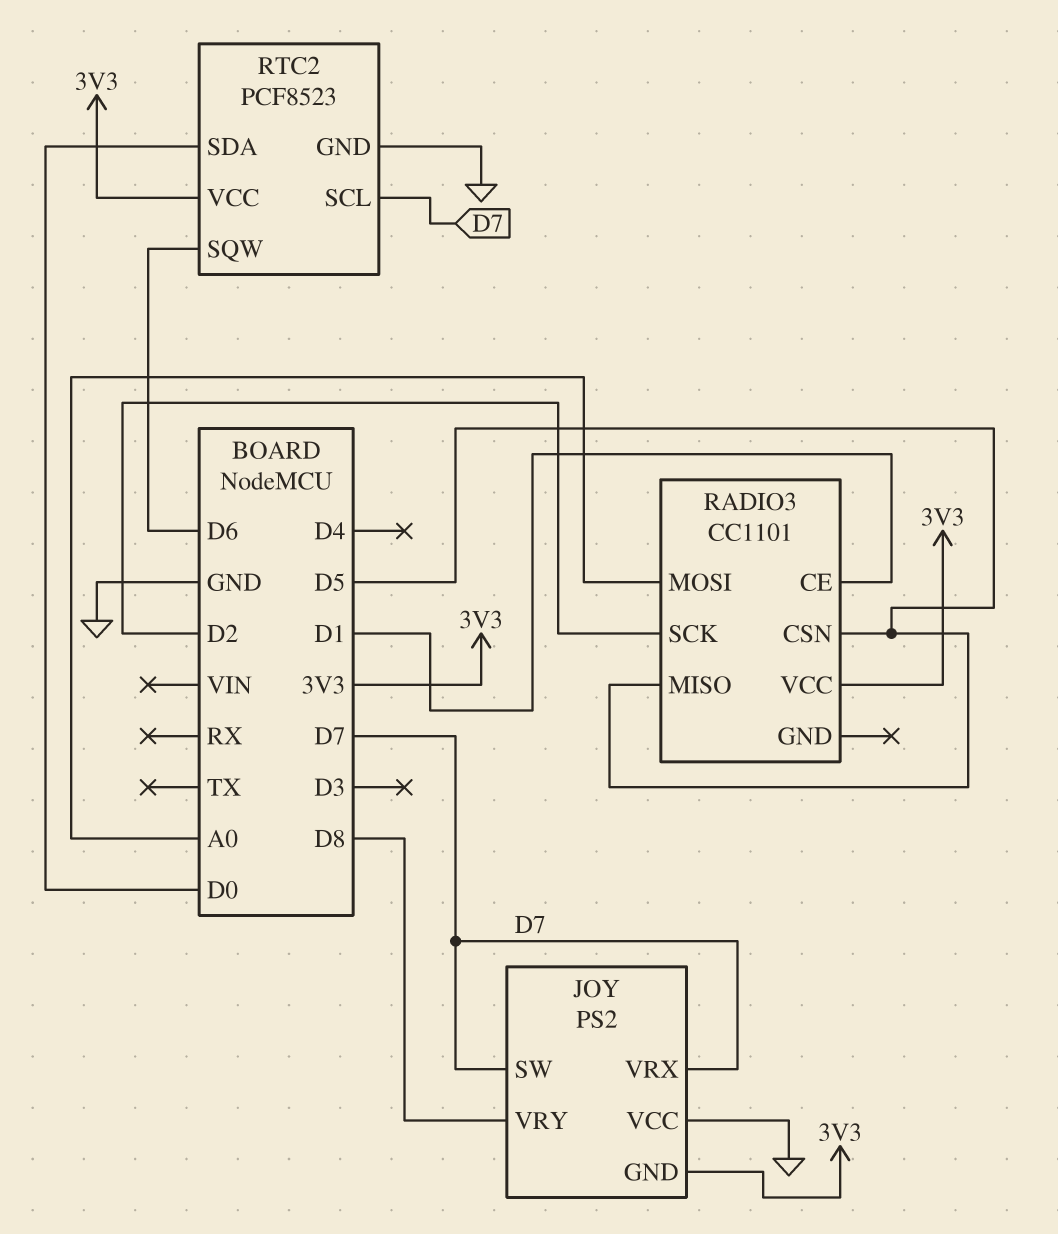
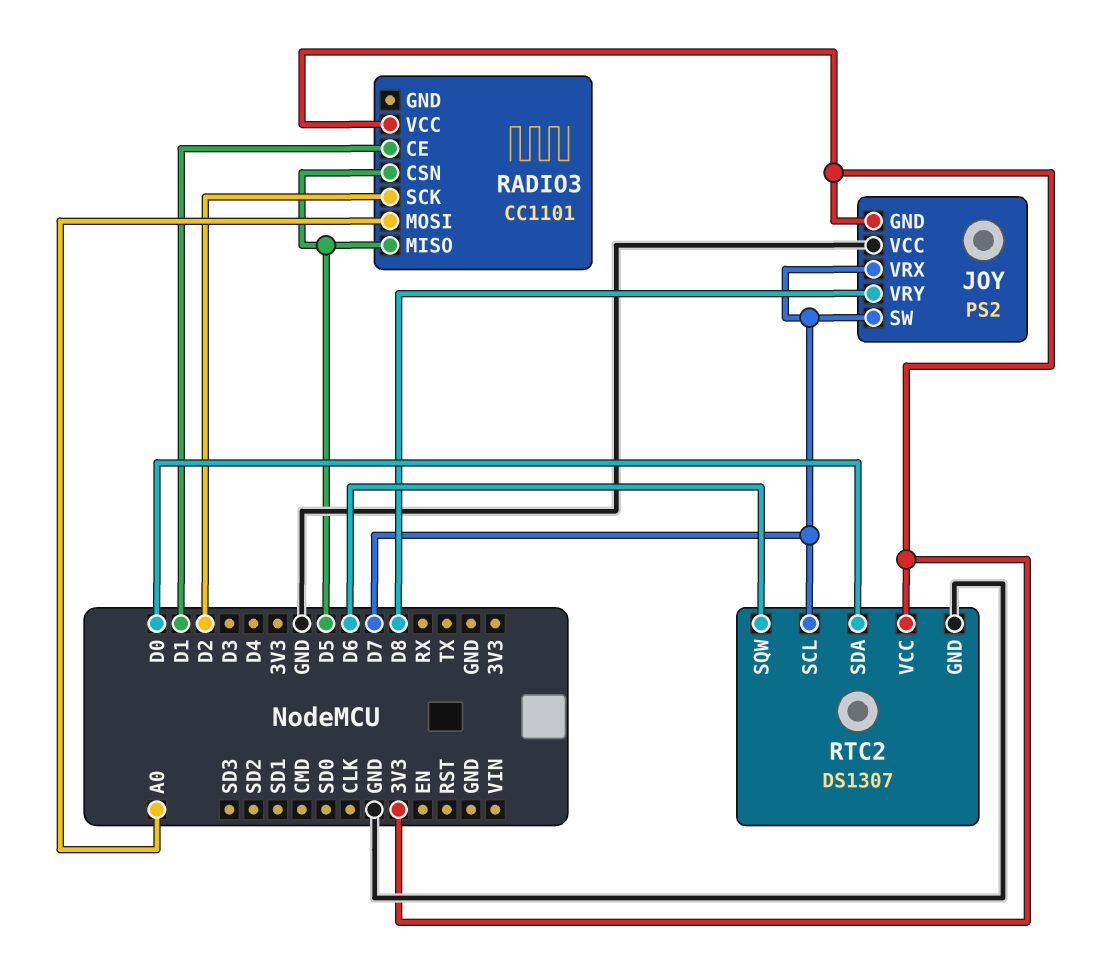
RTC2: PCF8523 -> DS1307

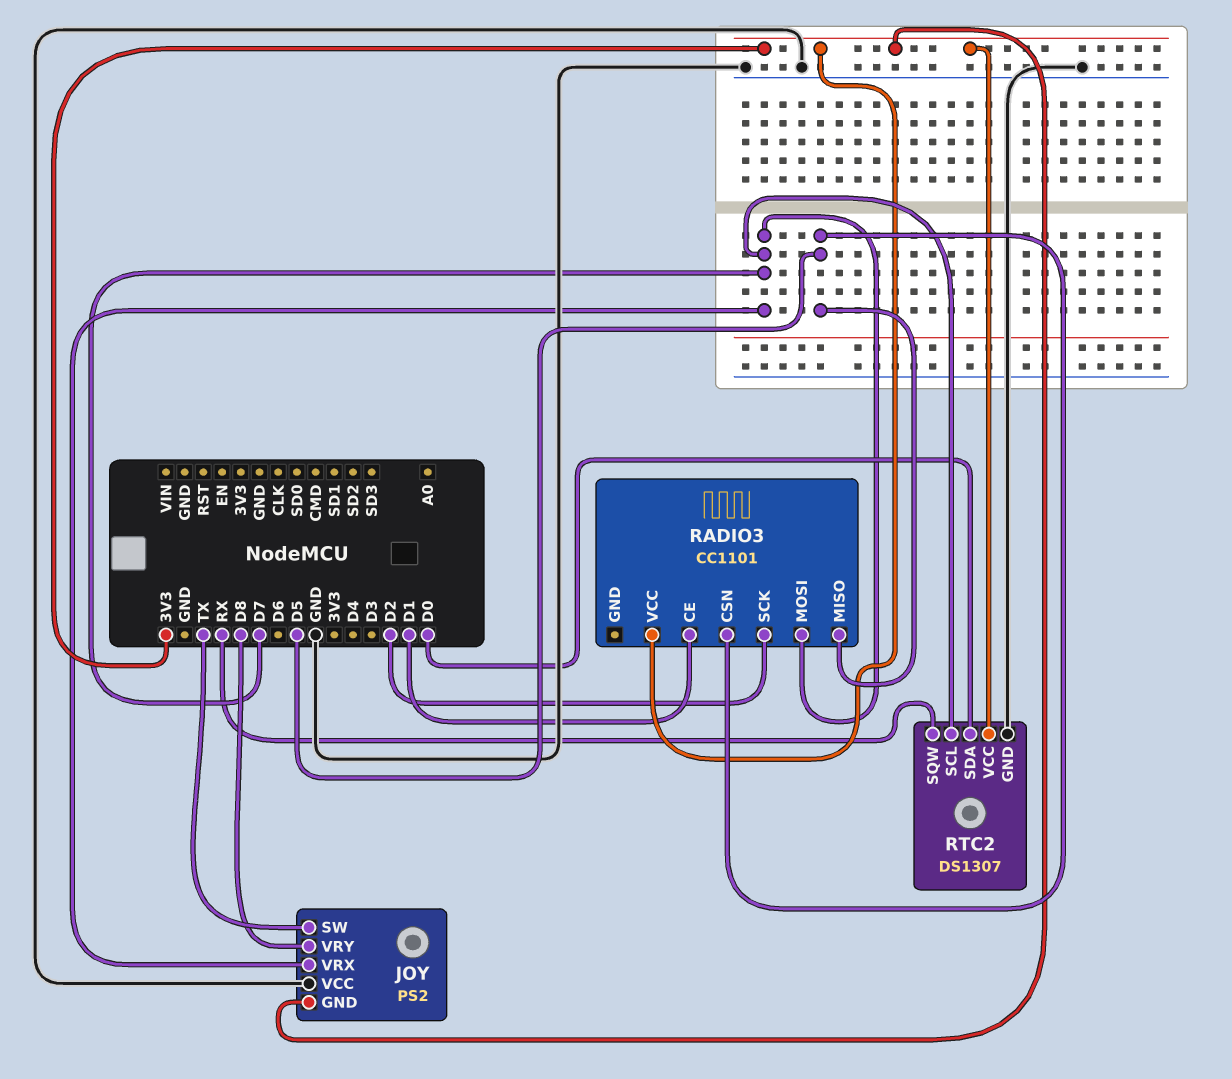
JOY pin SW: D7 -> TX
RADIO3 pin MOSI: A0 -> D7
RTC2 pin SQW: D6 -> RX

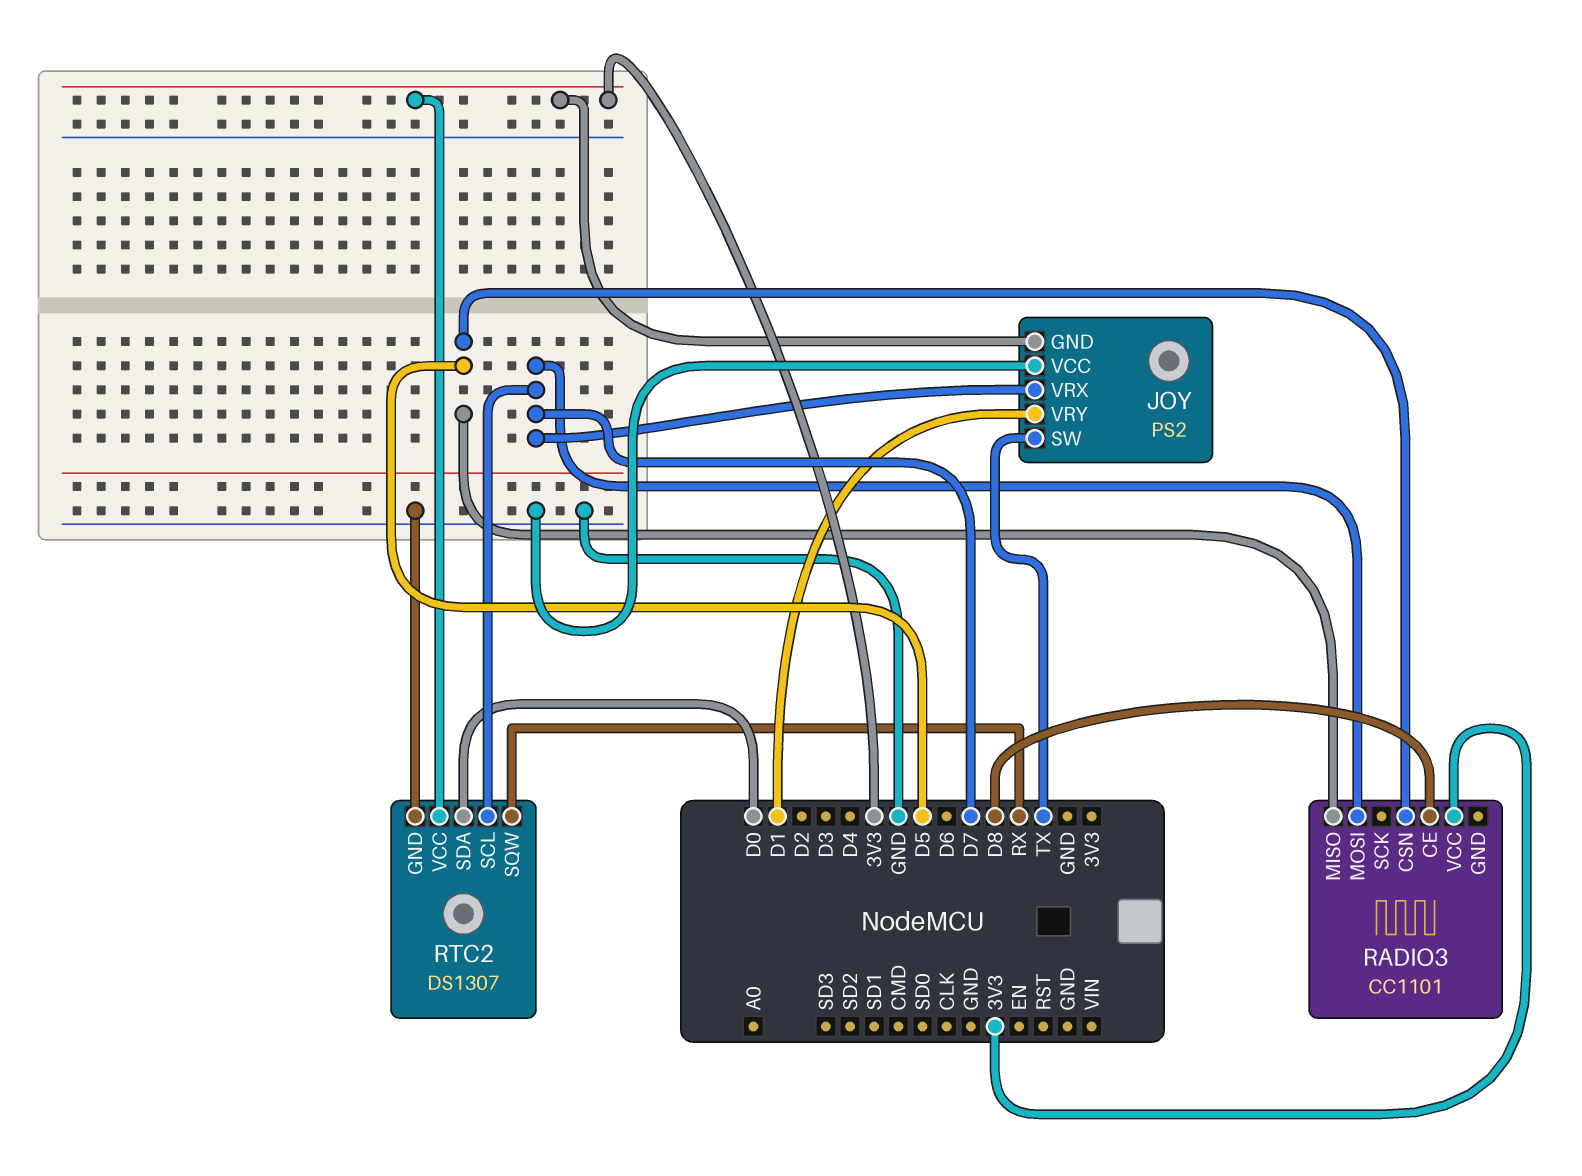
JOY pin VRY: D8 -> D1
RADIO3 pin CE: D1 -> D8
RADIO3 pin SCK: D2 -> none

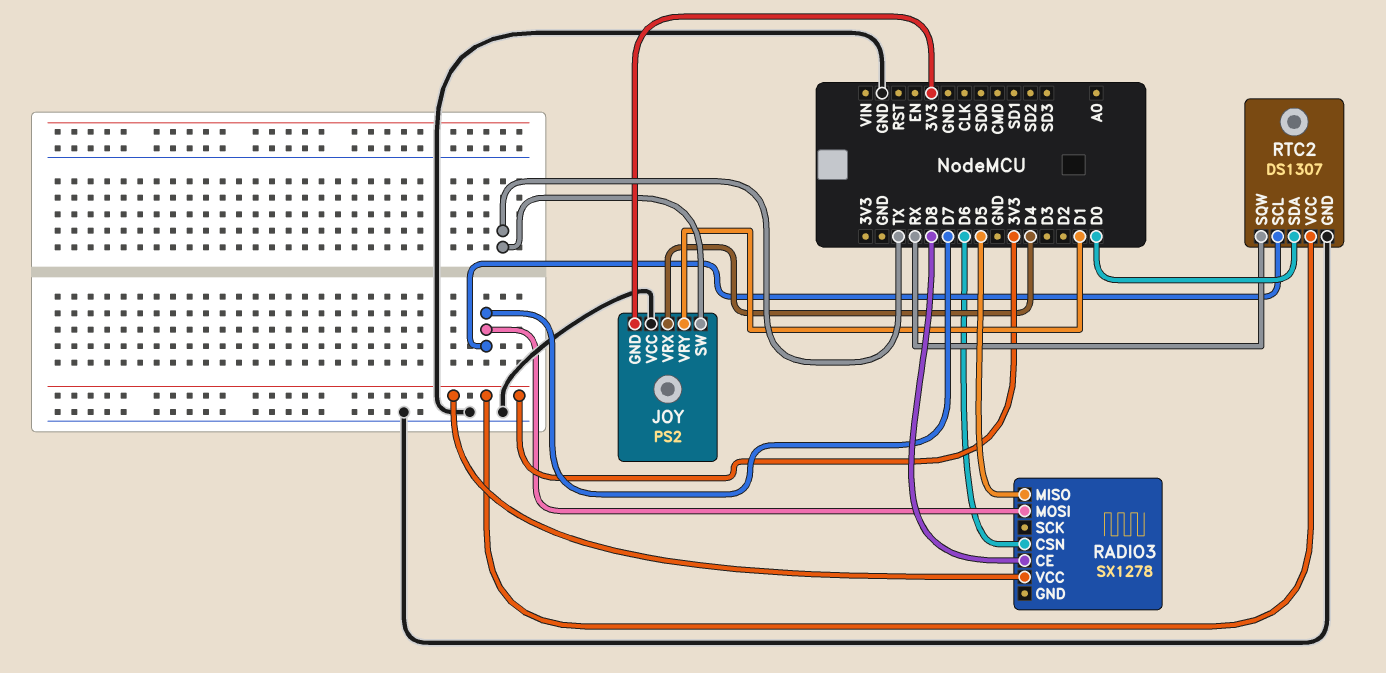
JOY pin VRX: D7 -> D4
RADIO3: CC1101 -> SX1278
RADIO3 pin CSN: D5 -> D6

